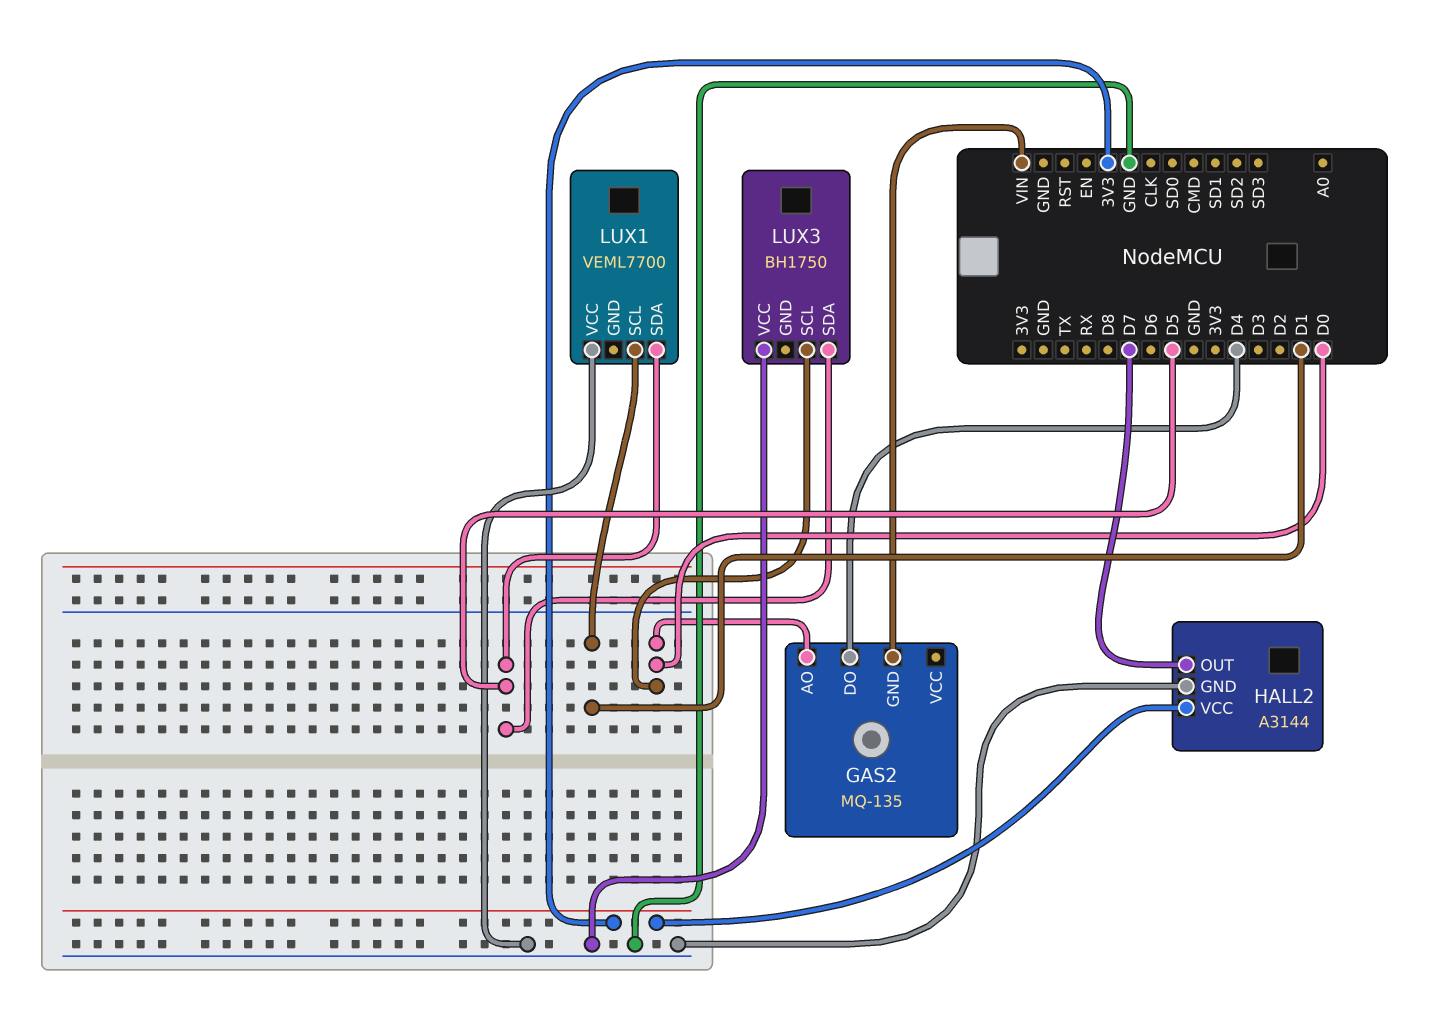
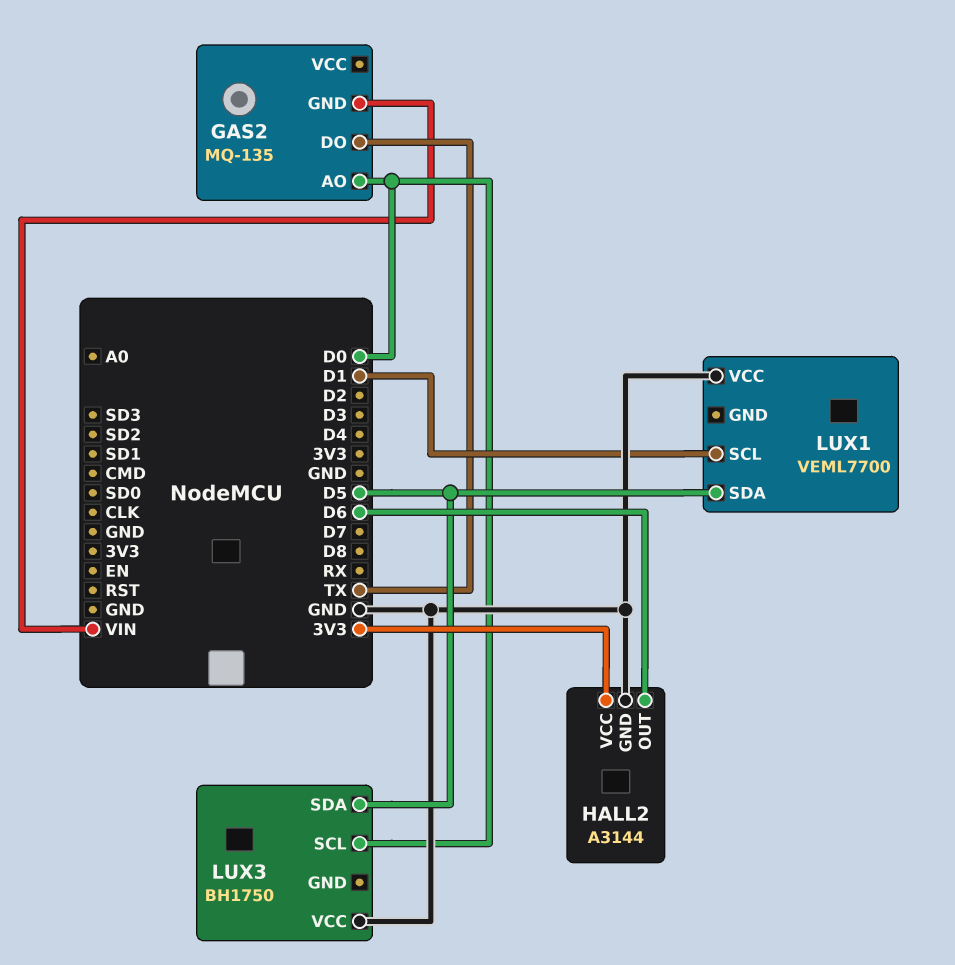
GAS2 pin DO: D4 -> TX
HALL2 pin OUT: D7 -> D6

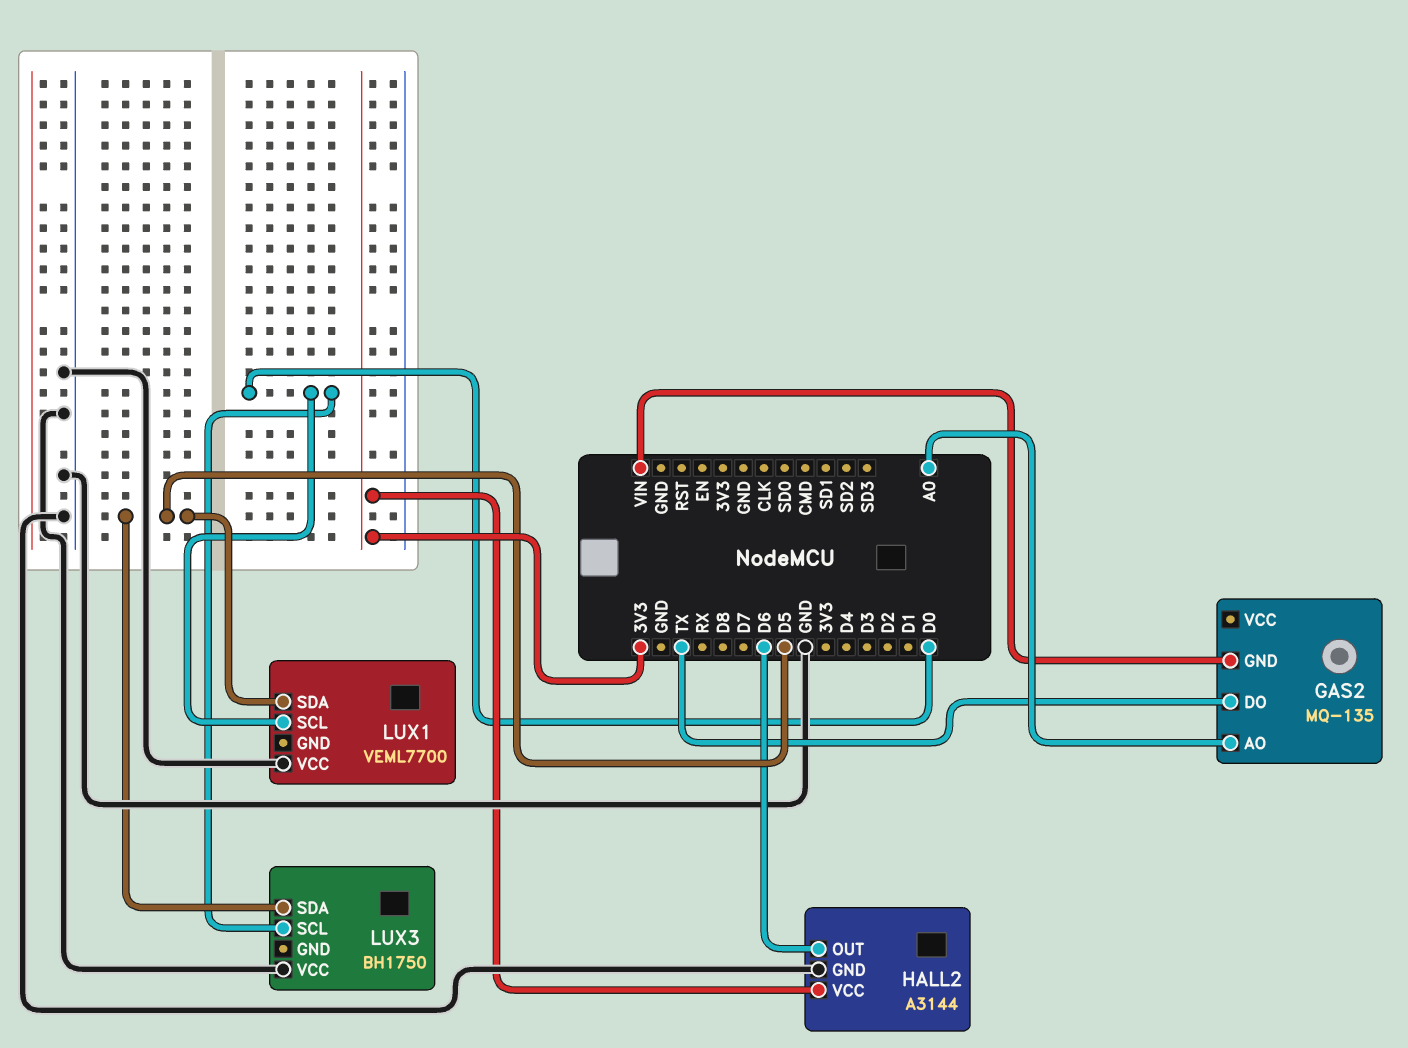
GAS2 pin AO: D0 -> A0
LUX1 pin SCL: D1 -> D0

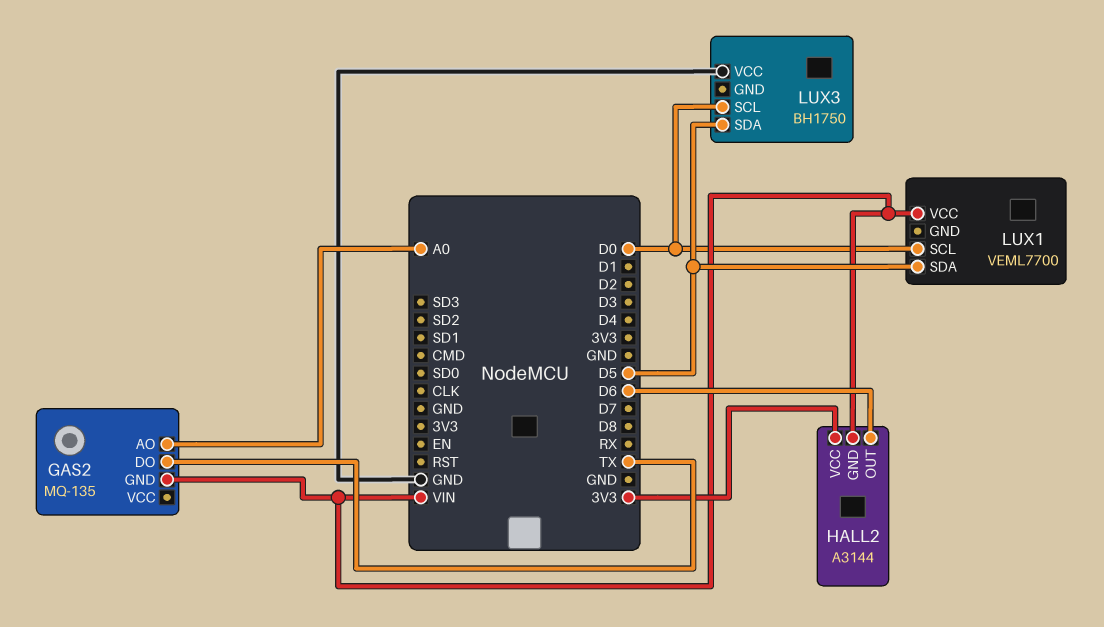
HALL2 pin GND: GND -> VIN
LUX1 pin VCC: GND -> VIN

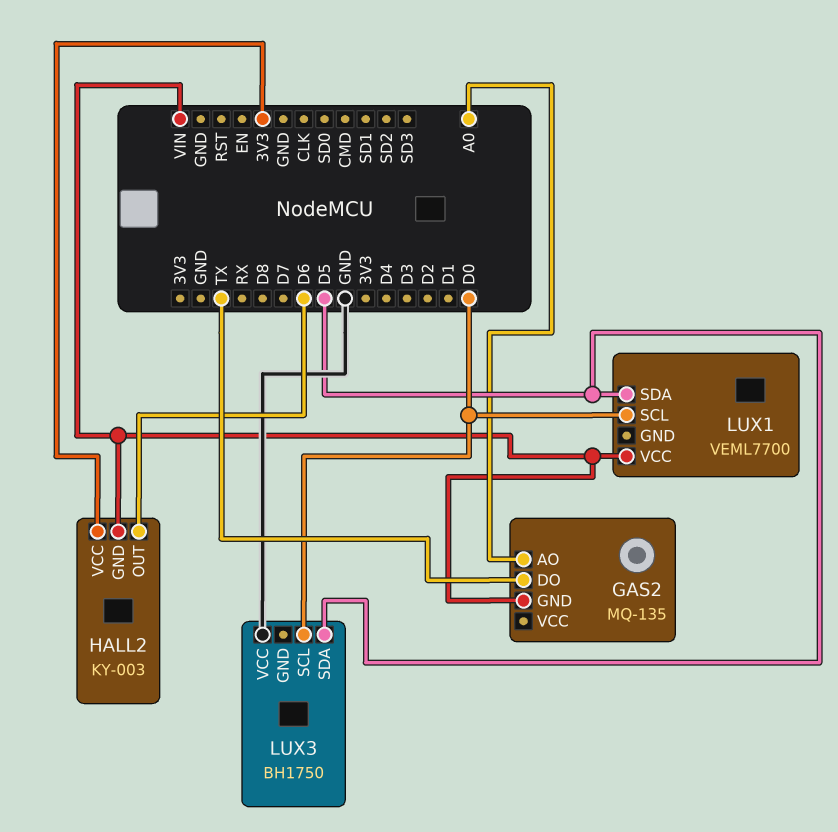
HALL2: A3144 -> KY-003

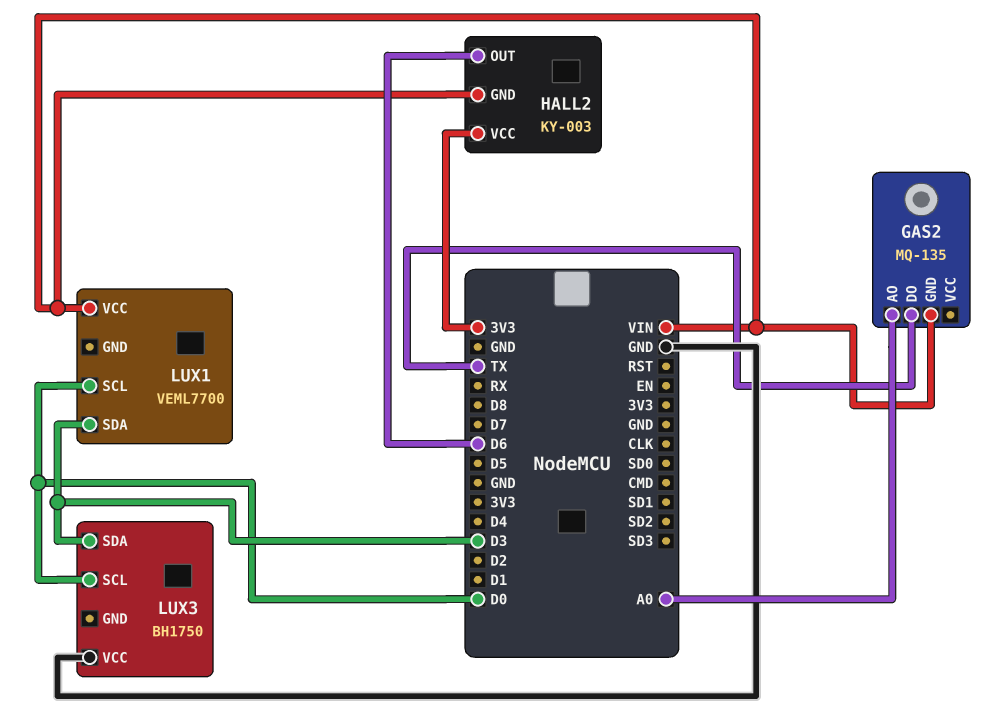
LUX1 pin SDA: D5 -> D3
LUX3 pin SDA: D5 -> D3

